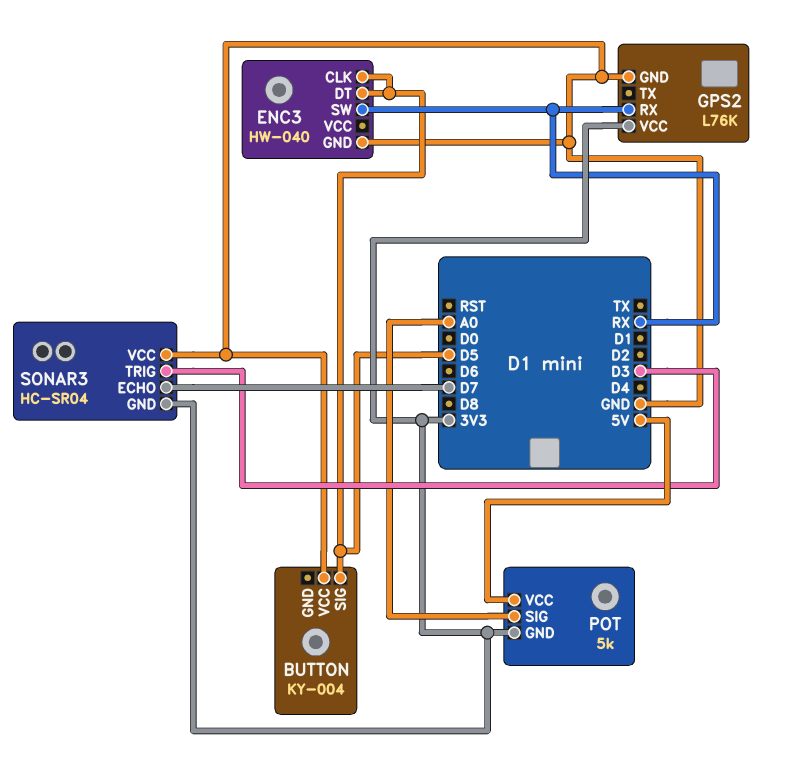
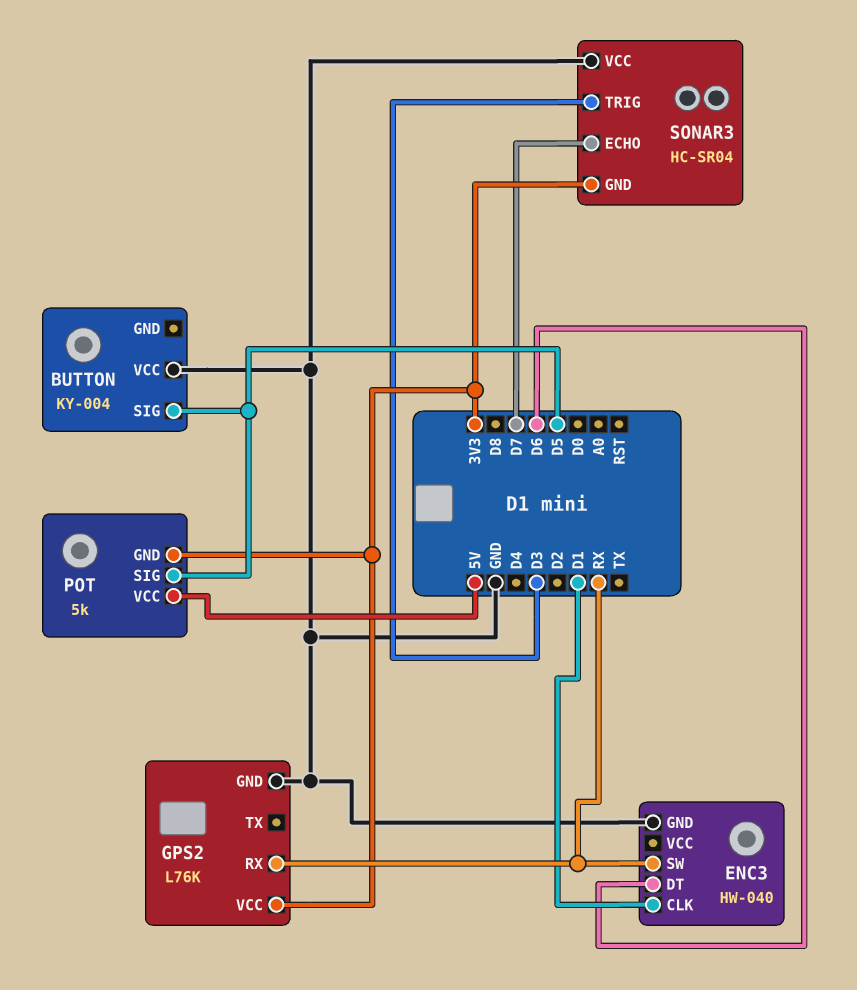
ENC3 pin CLK: D5 -> D1
ENC3 pin DT: D5 -> D6
POT pin SIG: A0 -> D5

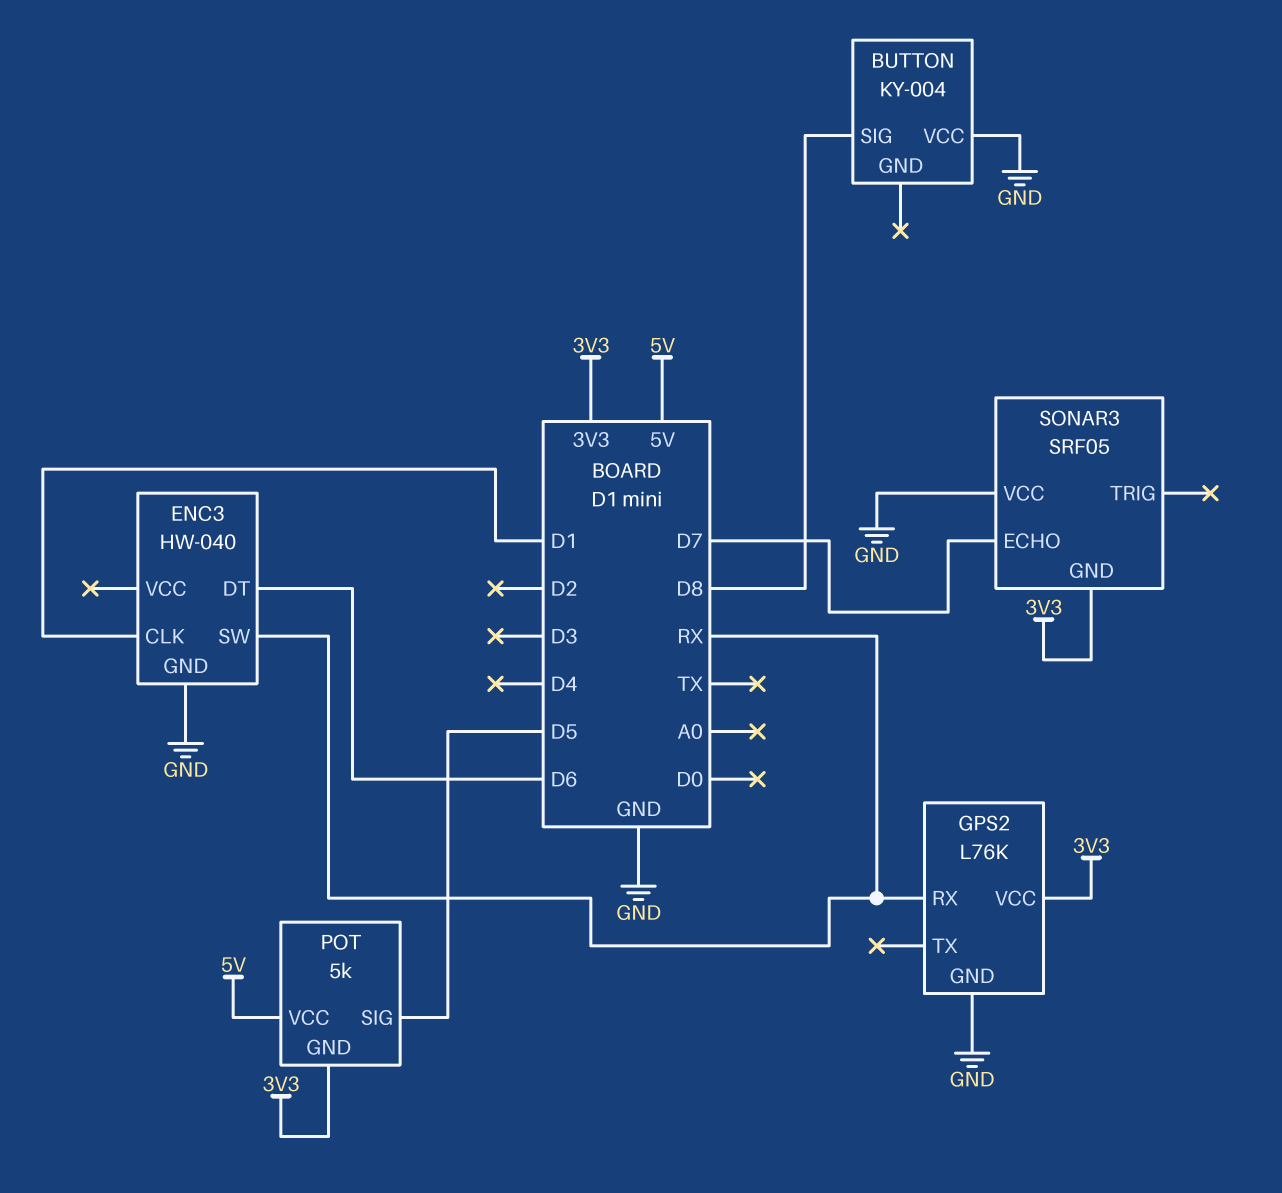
BUTTON pin SIG: D5 -> D8
SONAR3: HC-SR04 -> SRF05
SONAR3 pin TRIG: D3 -> none

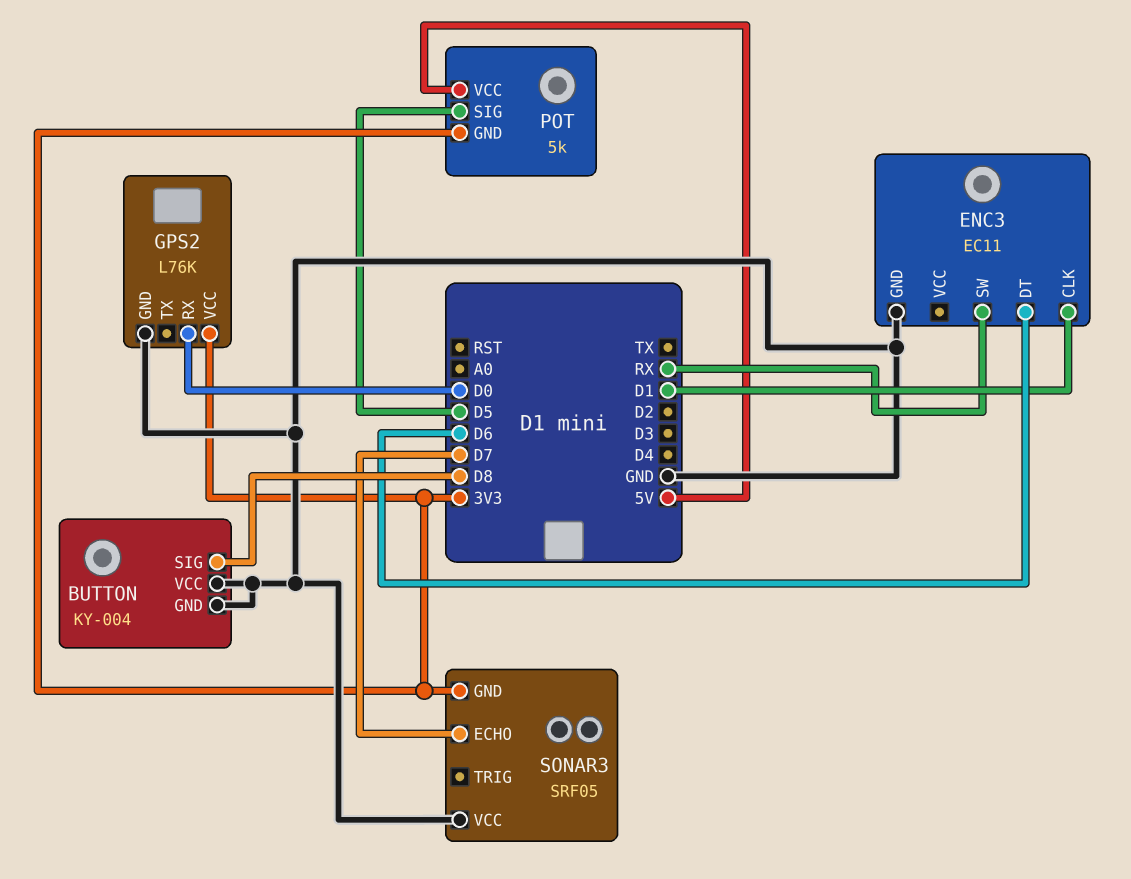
BUTTON pin GND: none -> GND
ENC3: HW-040 -> EC11
GPS2 pin RX: RX -> D0

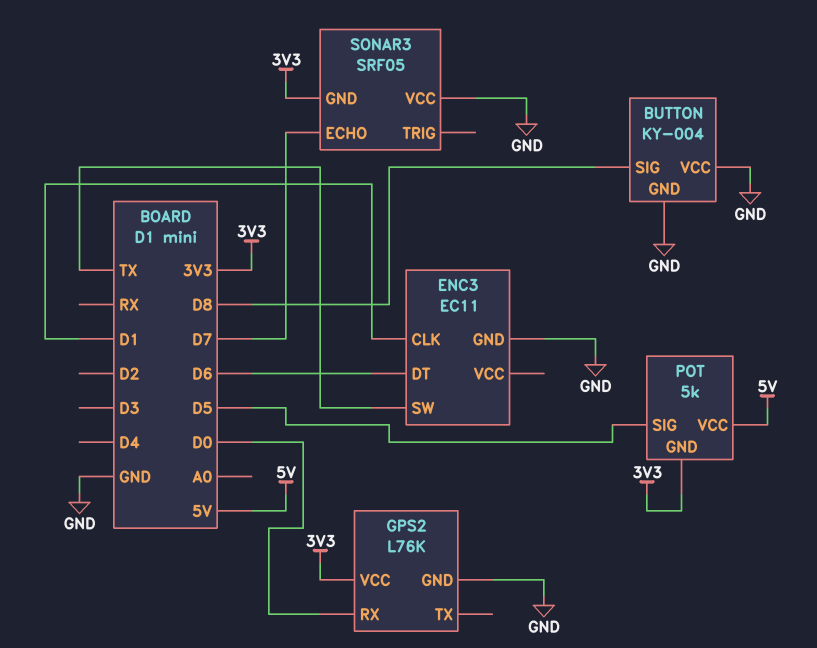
ENC3 pin SW: RX -> TX

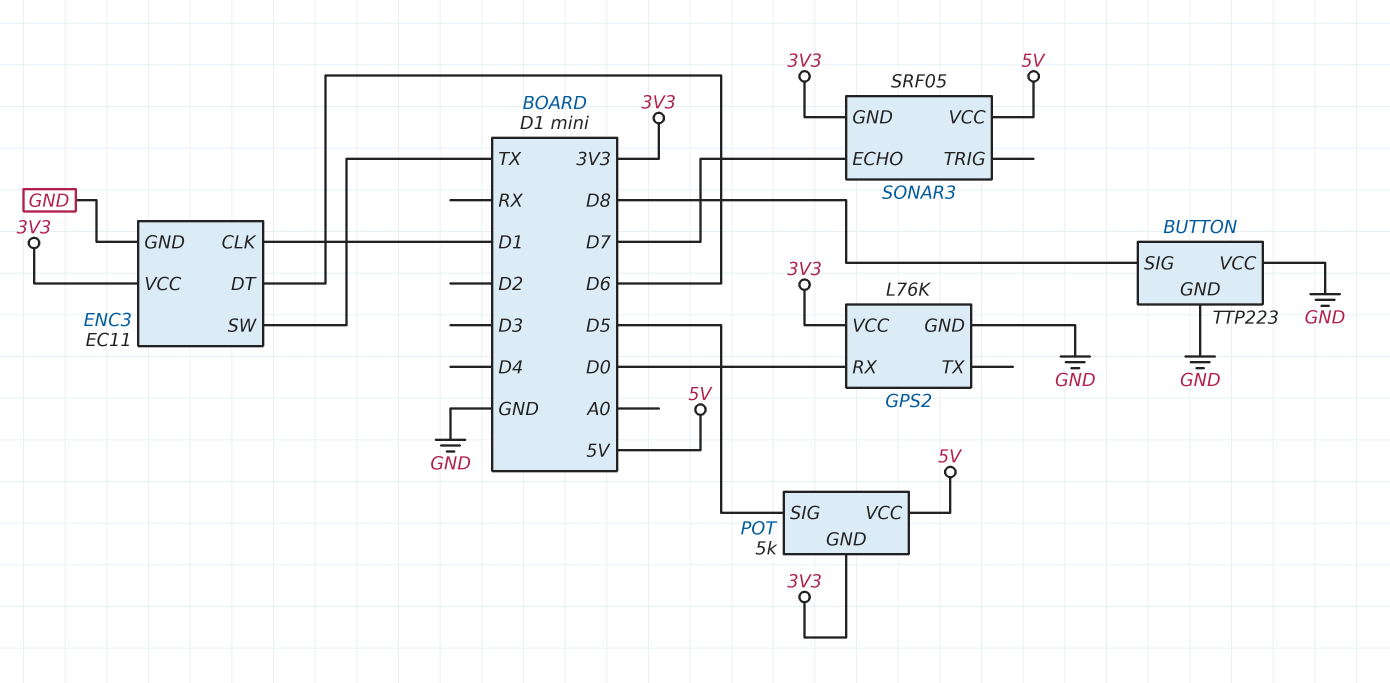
BUTTON: KY-004 -> TTP223
ENC3 pin VCC: none -> 3V3
SONAR3 pin VCC: GND -> 5V

